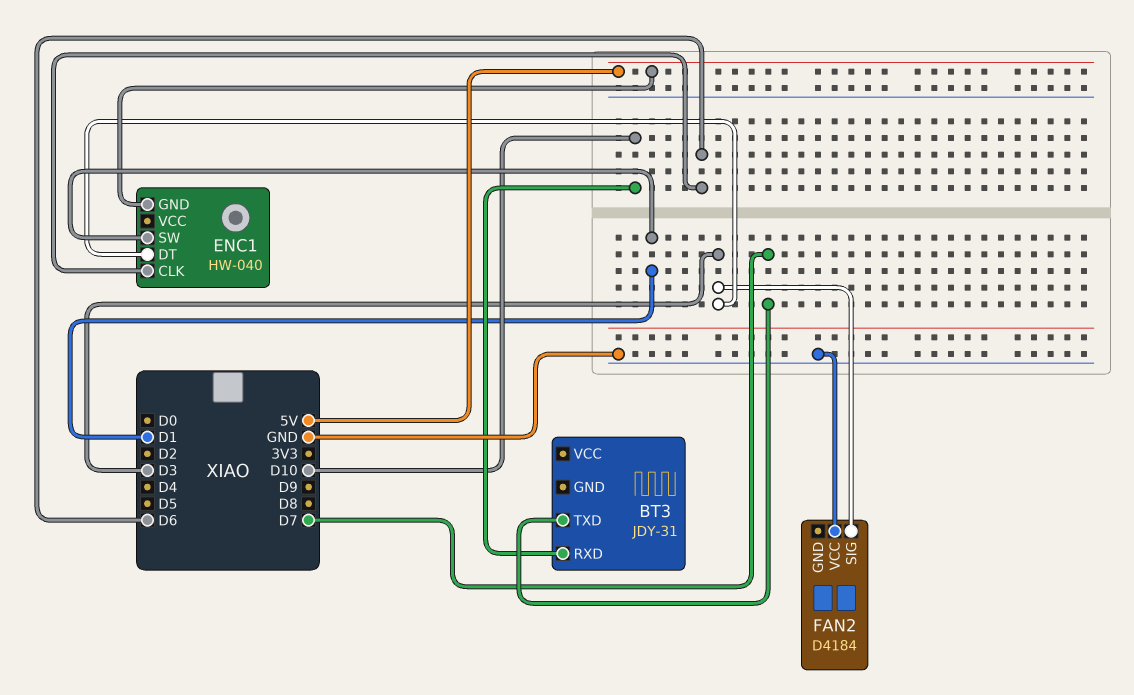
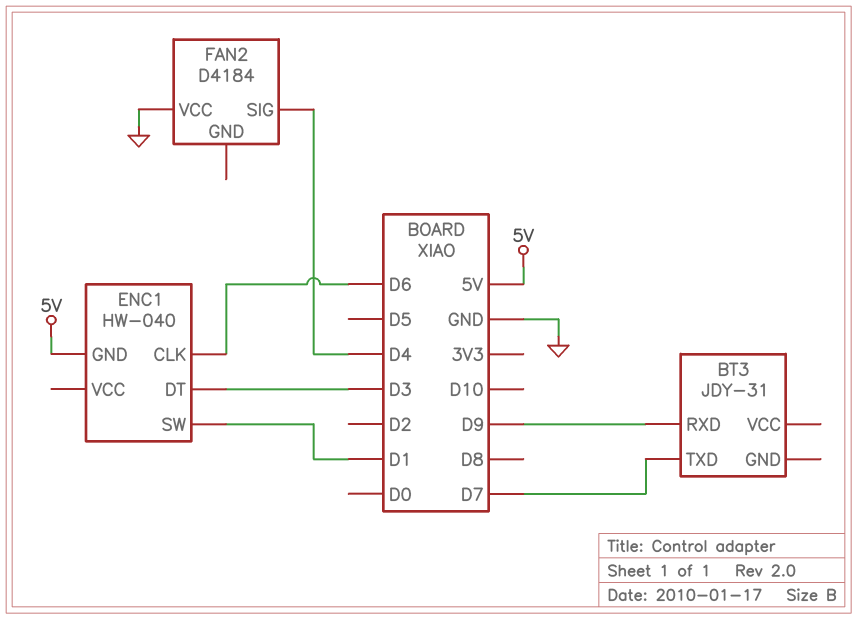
BT3 pin RXD: D10 -> D9
FAN2 pin SIG: D3 -> D4

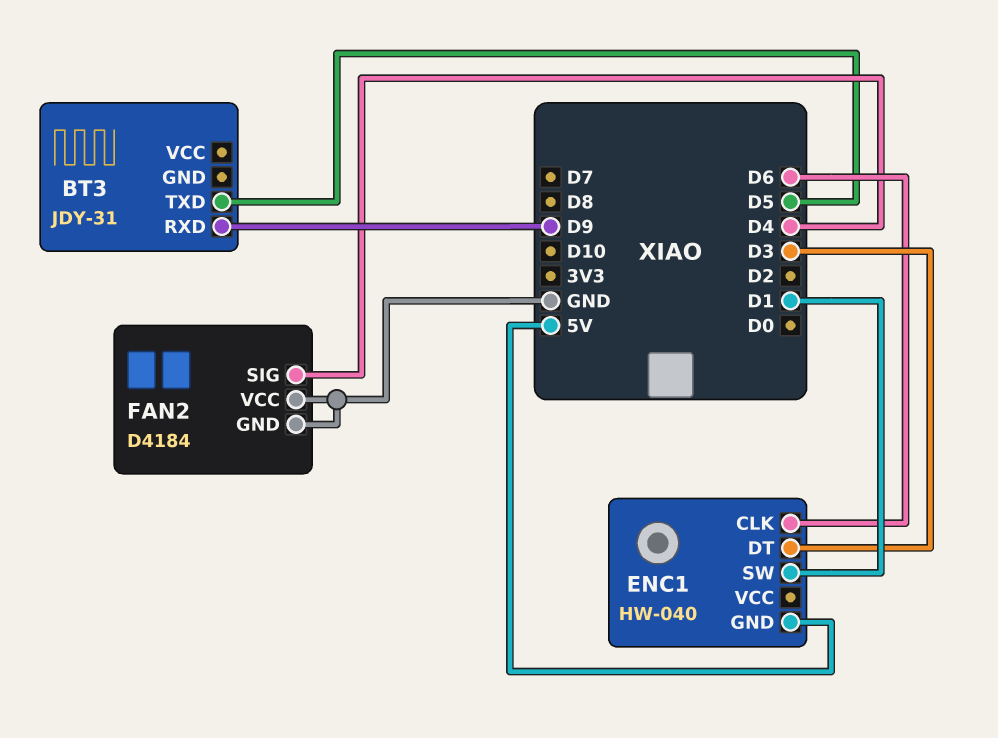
BT3 pin TXD: D7 -> D5
FAN2 pin GND: none -> GND

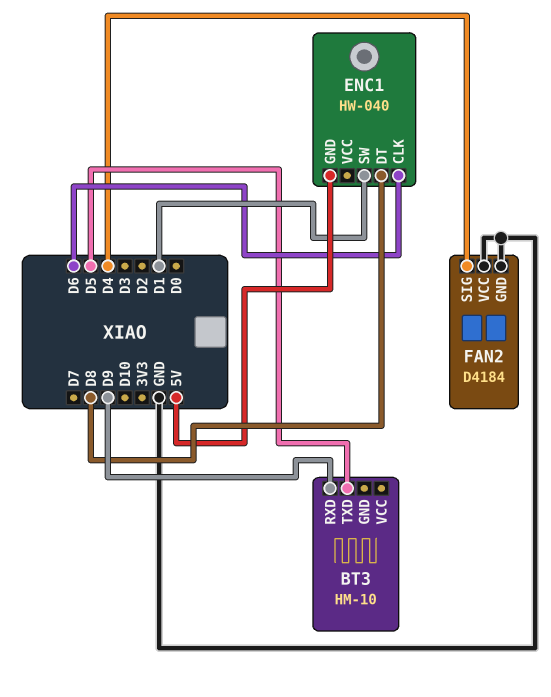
BT3: JDY-31 -> HM-10
ENC1 pin DT: D3 -> D8

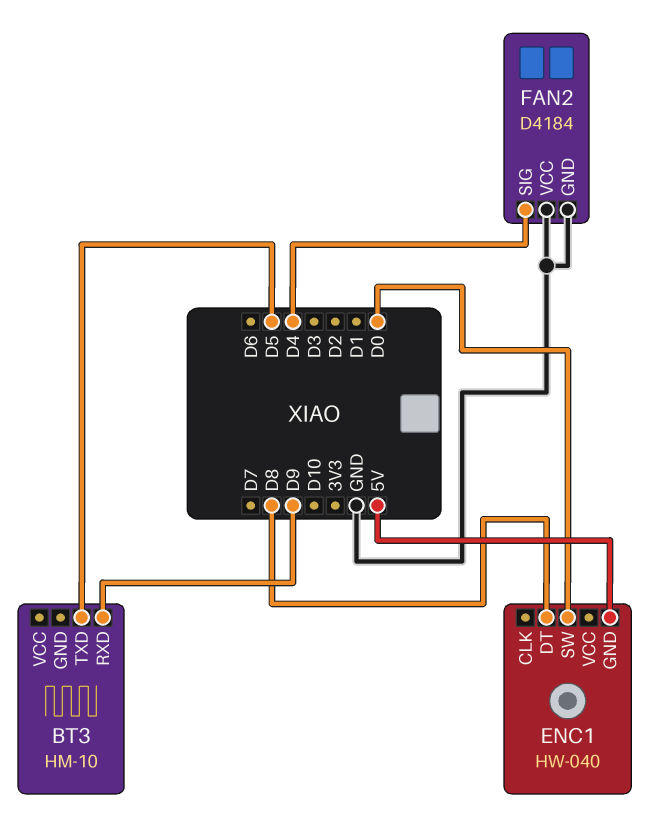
ENC1 pin CLK: D6 -> none
ENC1 pin SW: D1 -> D0

